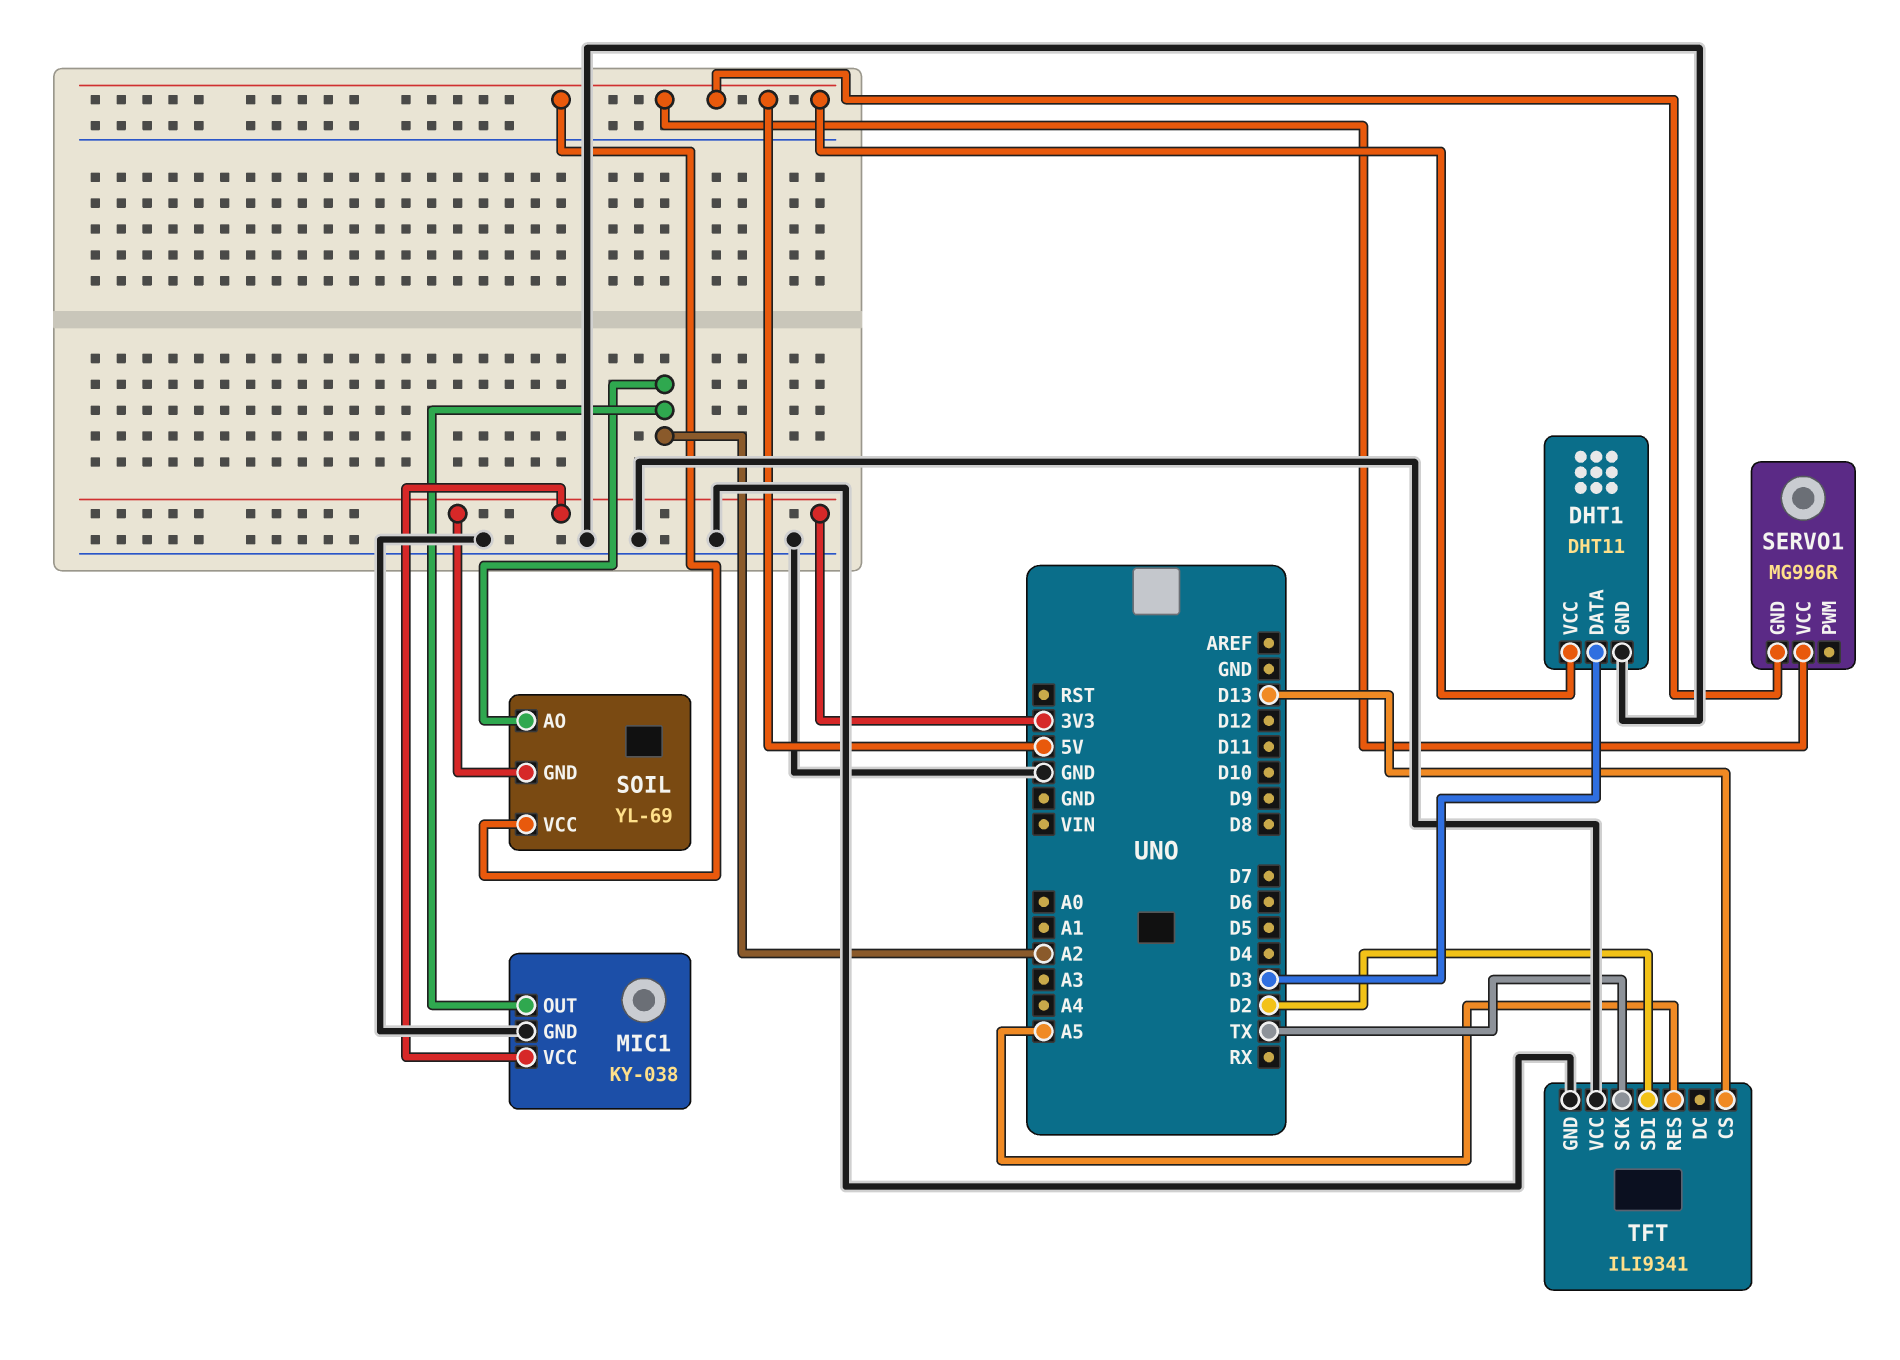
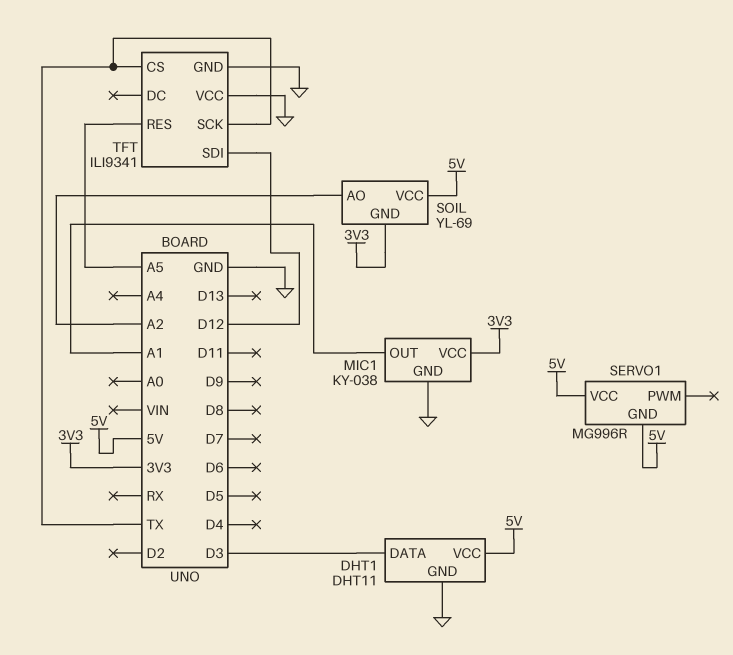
MIC1 pin OUT: A2 -> A1
TFT pin CS: D13 -> TX
TFT pin SDI: D2 -> D12

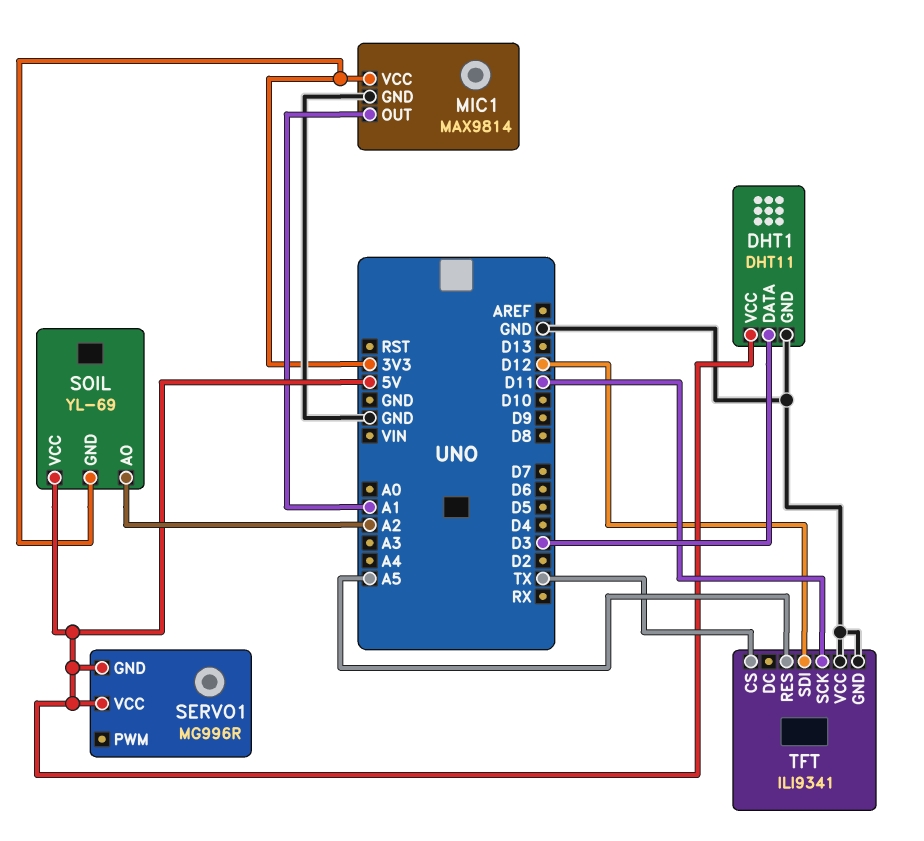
MIC1: KY-038 -> MAX9814
TFT pin SCK: TX -> D11

